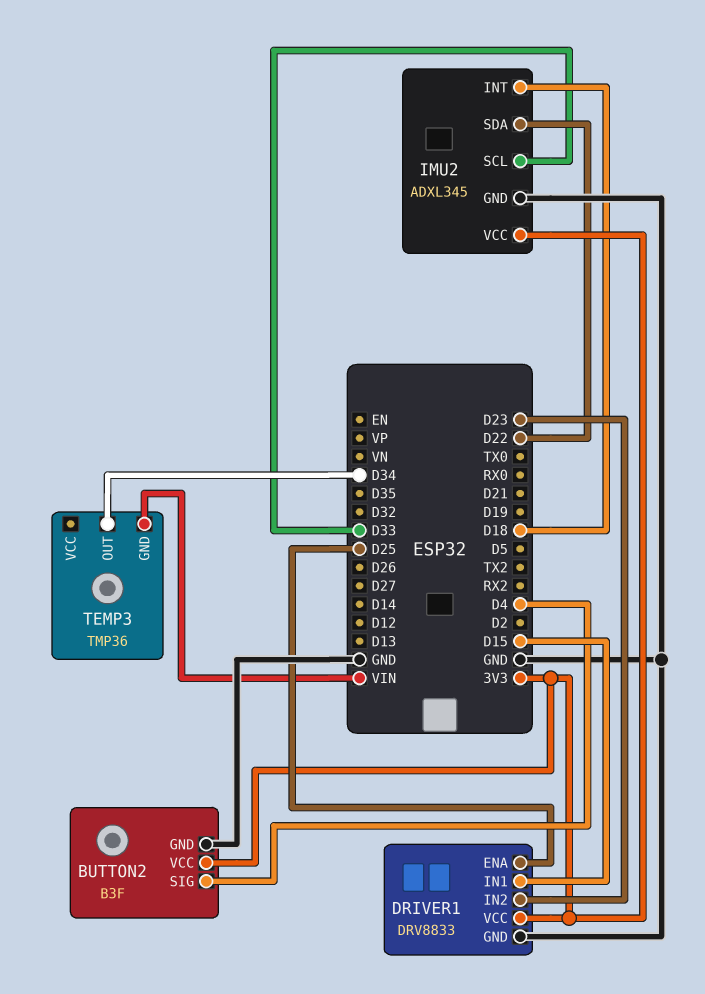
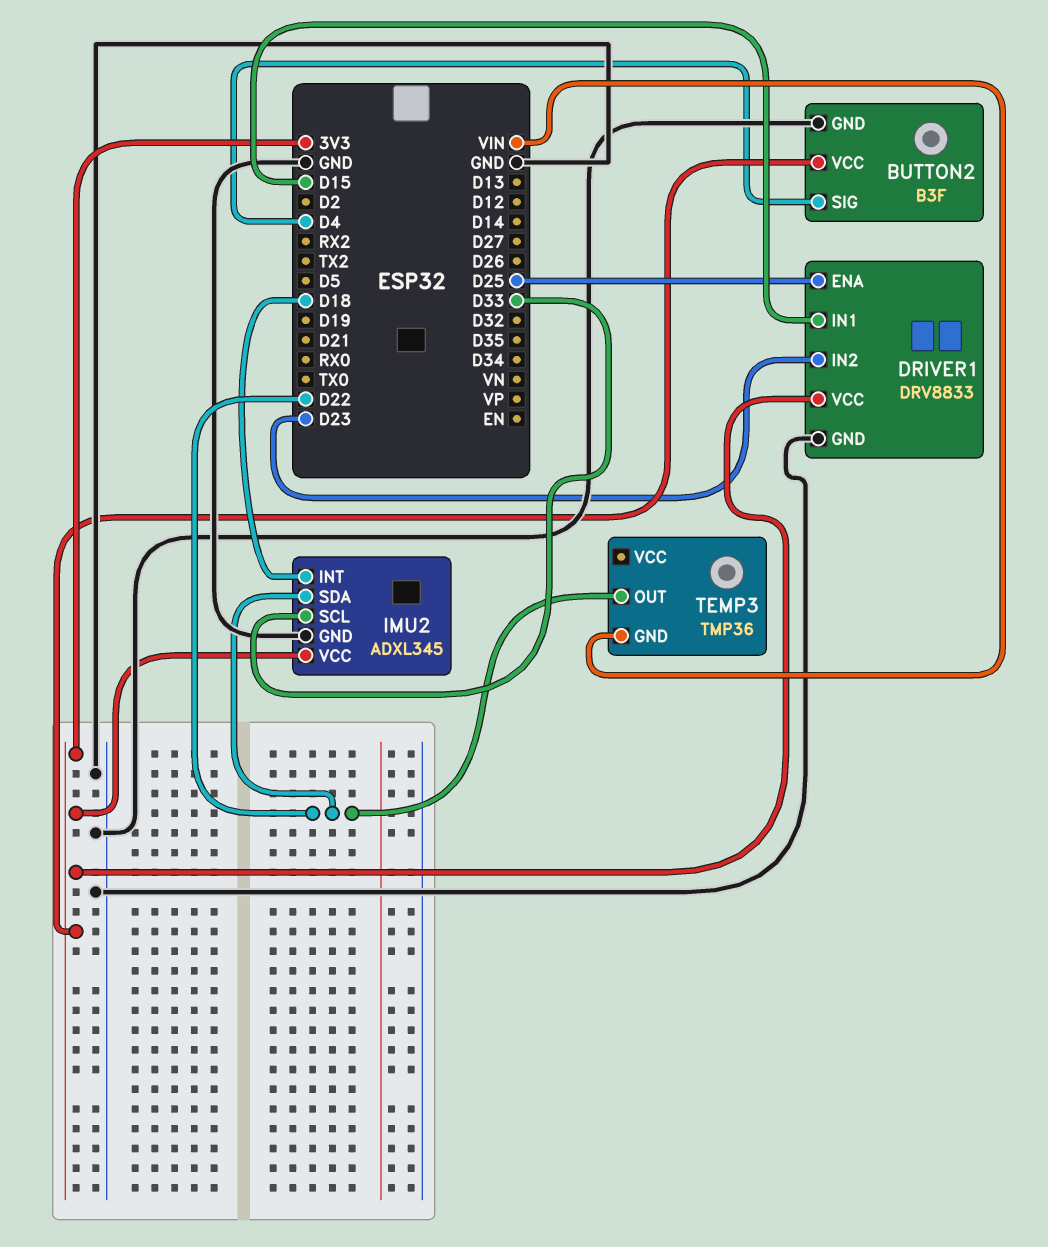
TEMP3 pin OUT: D34 -> D22

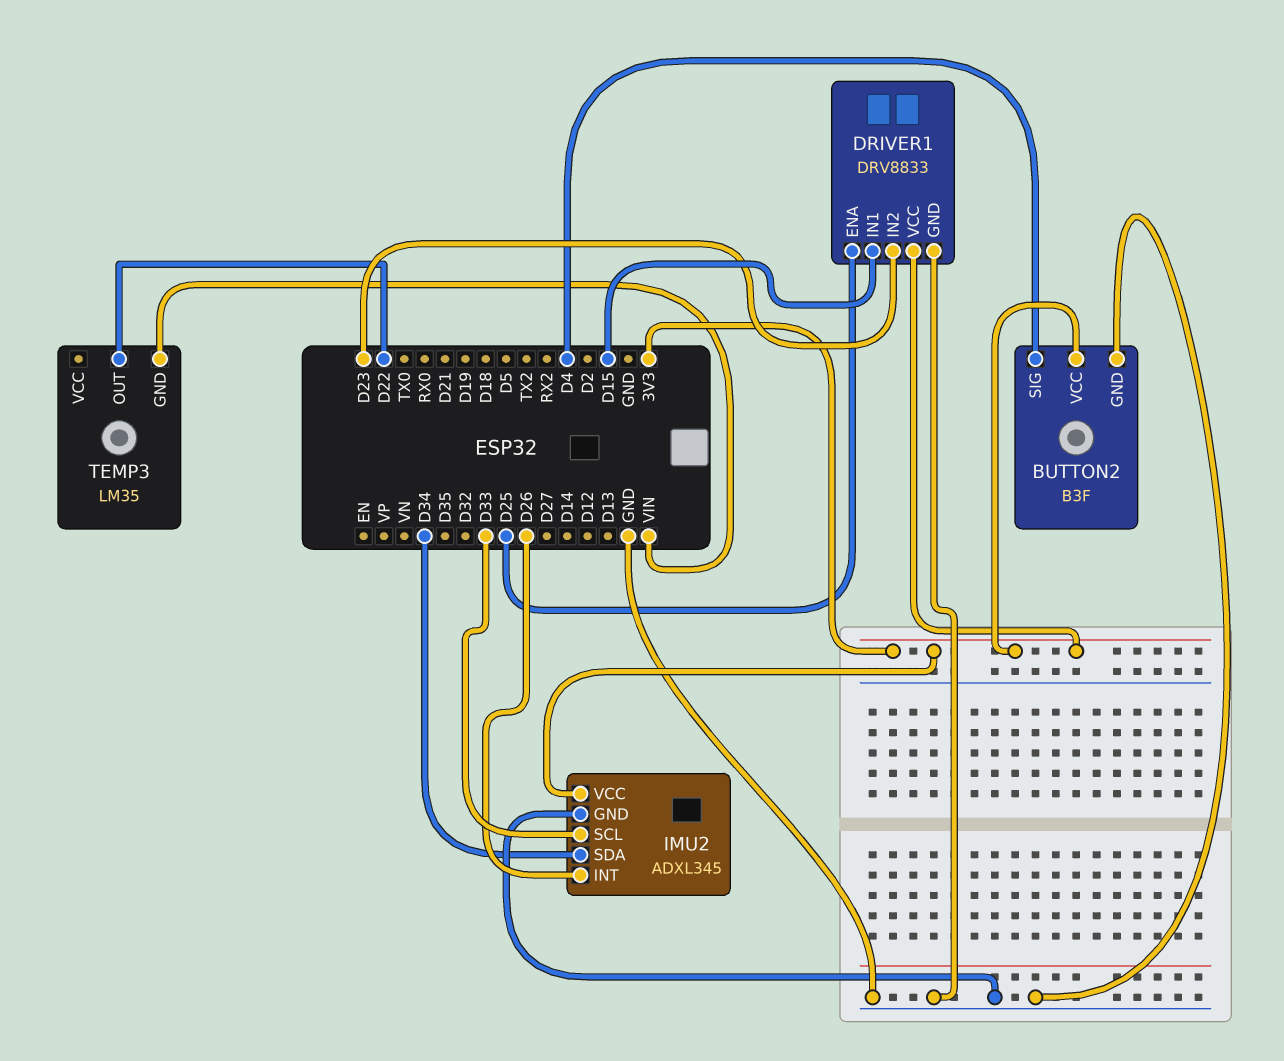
IMU2 pin INT: D18 -> D26
IMU2 pin SDA: D22 -> D34
TEMP3: TMP36 -> LM35

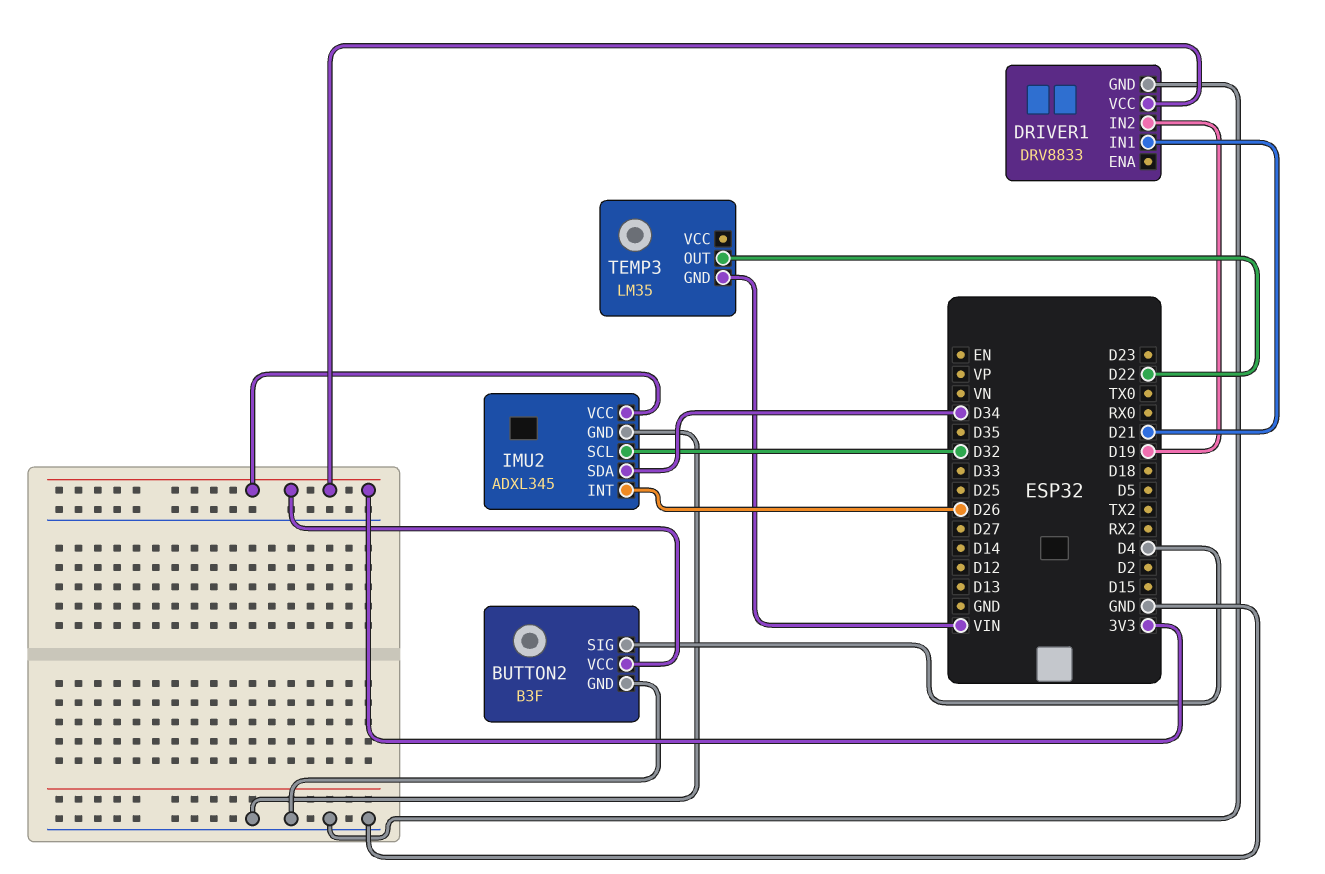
DRIVER1 pin ENA: D25 -> none
DRIVER1 pin IN1: D15 -> D21
DRIVER1 pin IN2: D23 -> D19
IMU2 pin SCL: D33 -> D32

